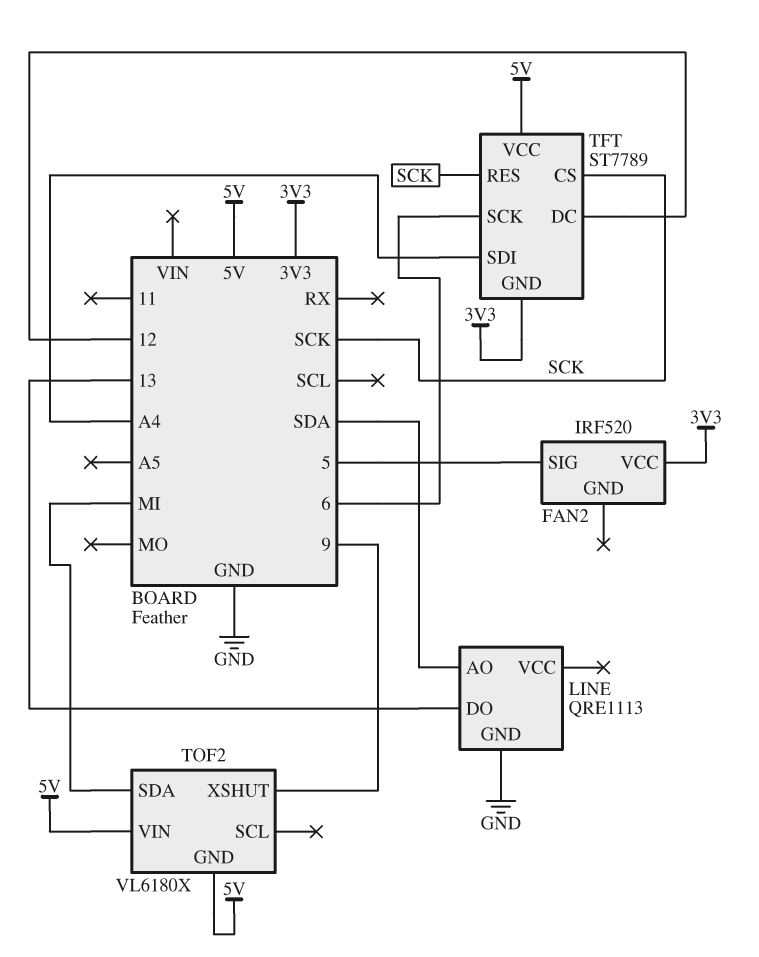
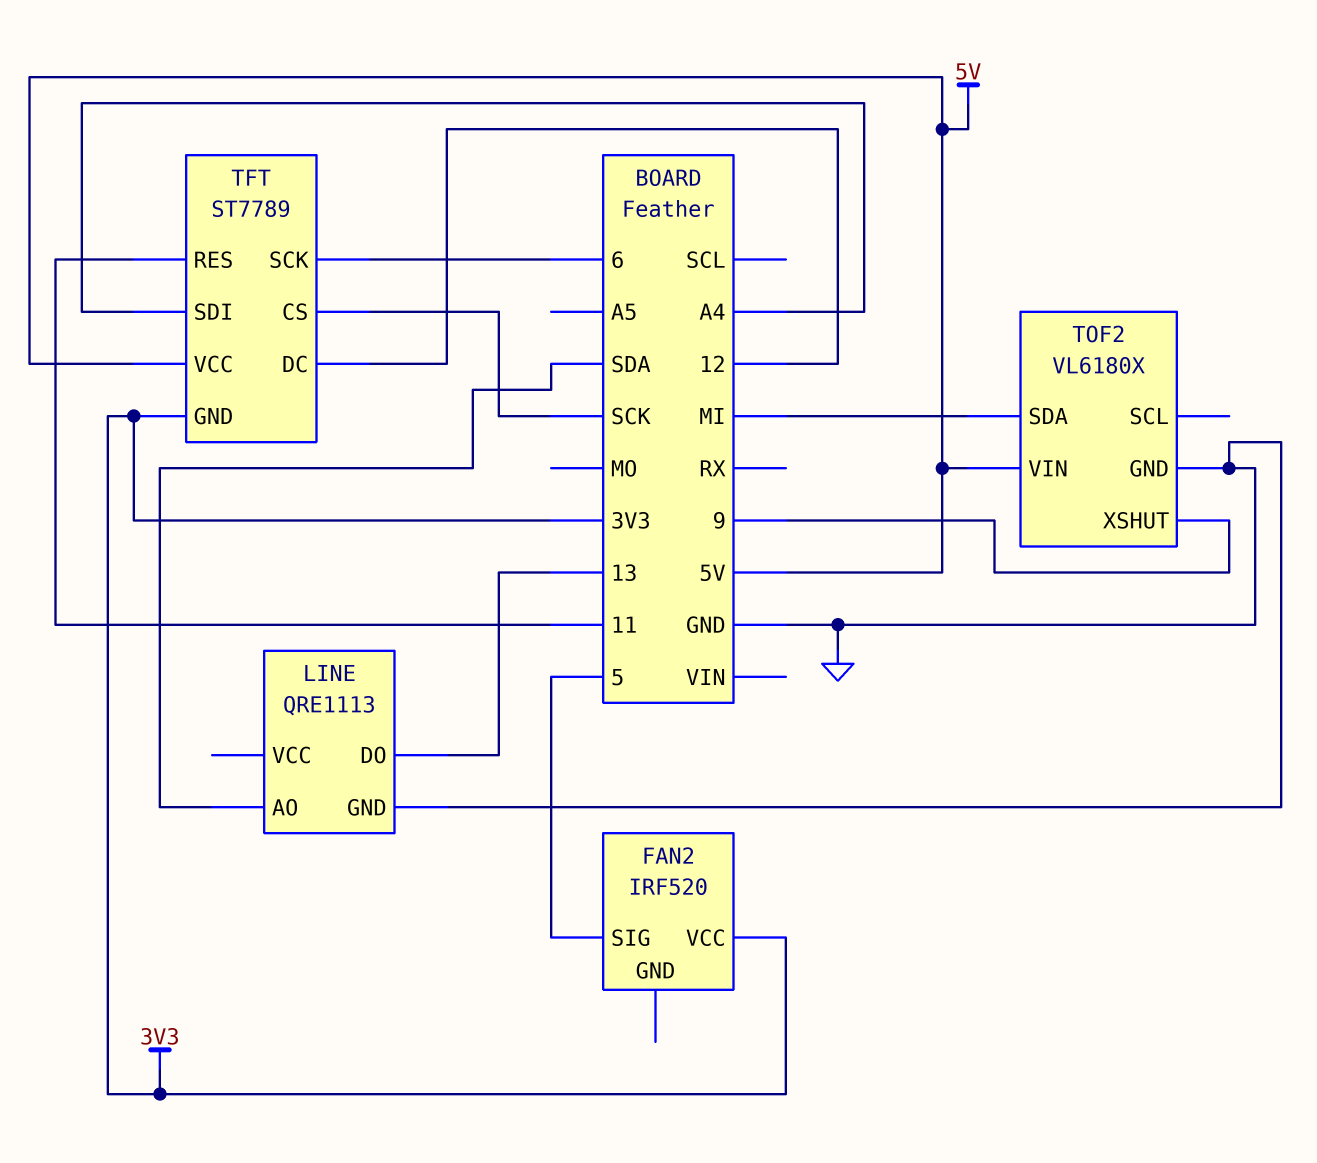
TFT pin RES: SCK -> 11
TOF2 pin GND: 5V -> GND

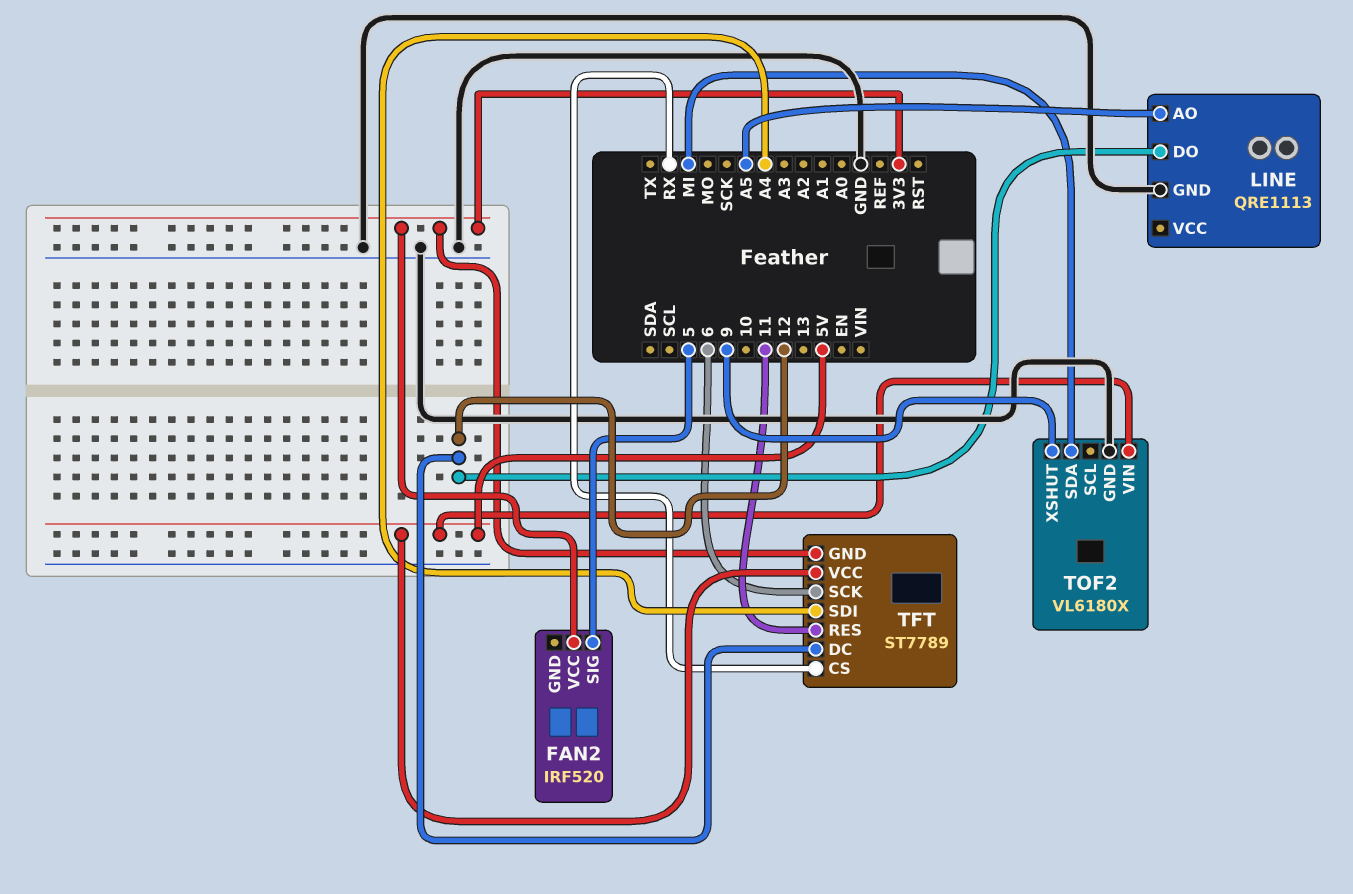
LINE pin AO: SDA -> A5
LINE pin DO: 13 -> 12
TFT pin CS: SCK -> RX

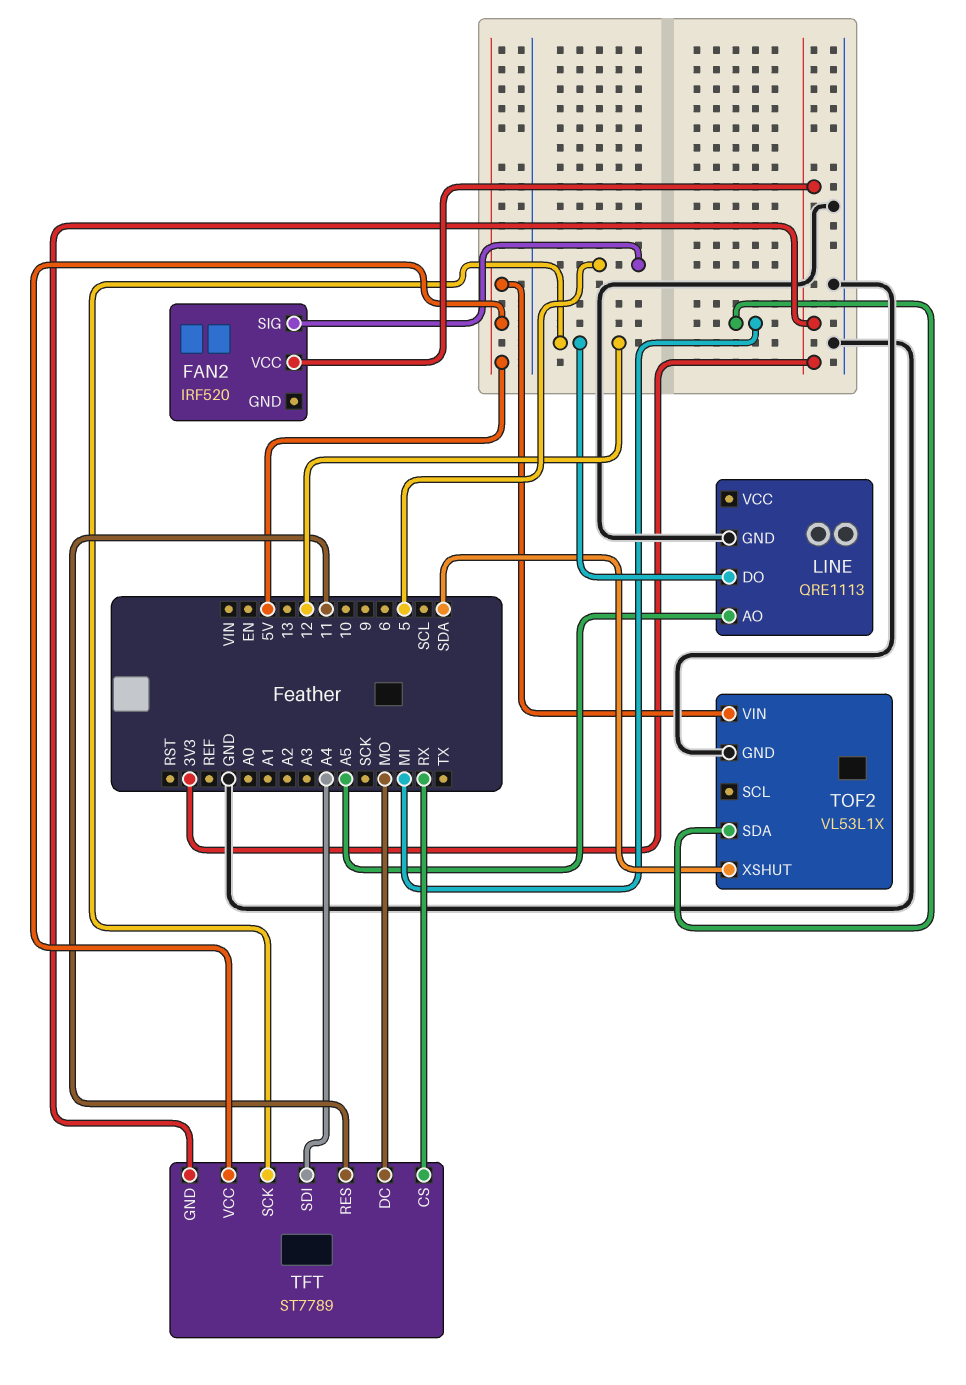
TFT pin DC: 12 -> MO
TFT pin SCK: 6 -> 12
TOF2: VL6180X -> VL53L1X
TOF2 pin XSHUT: 9 -> SDA

